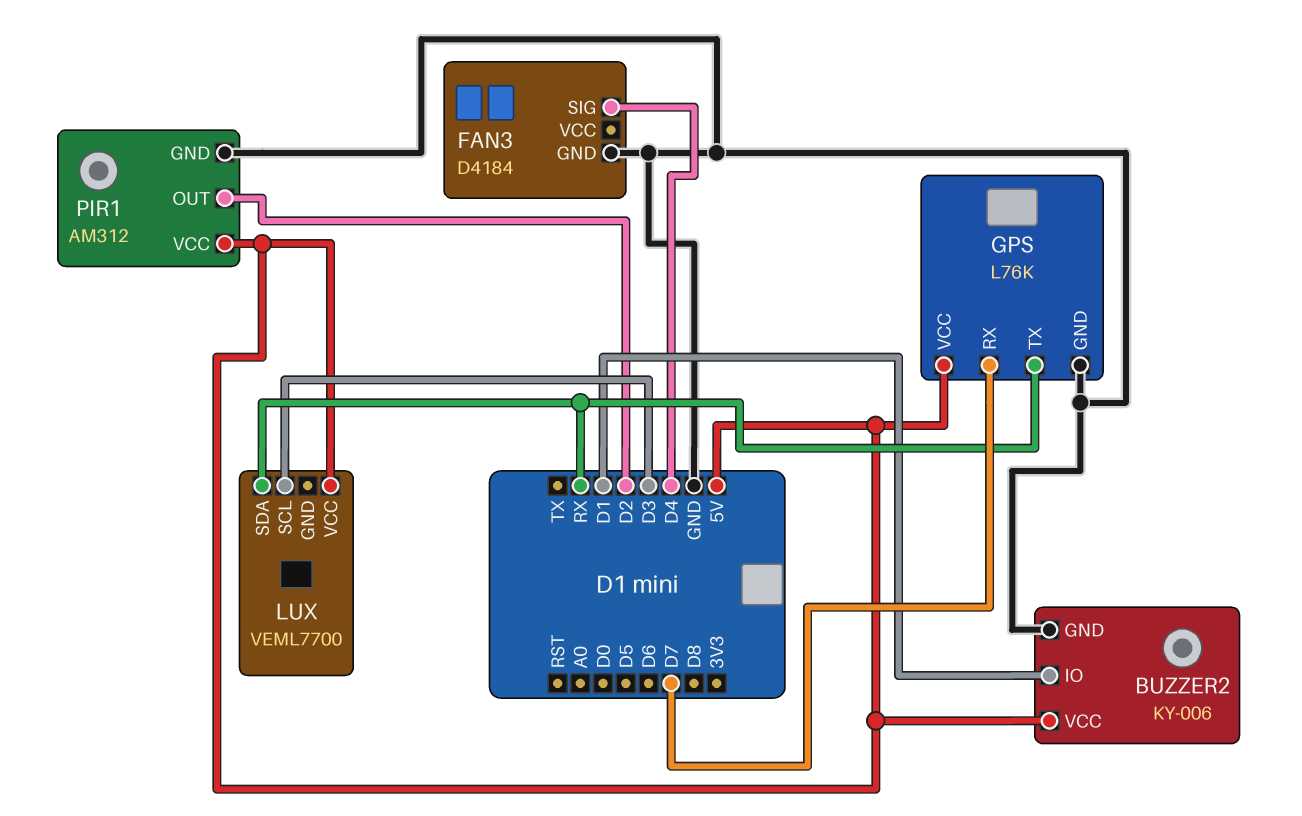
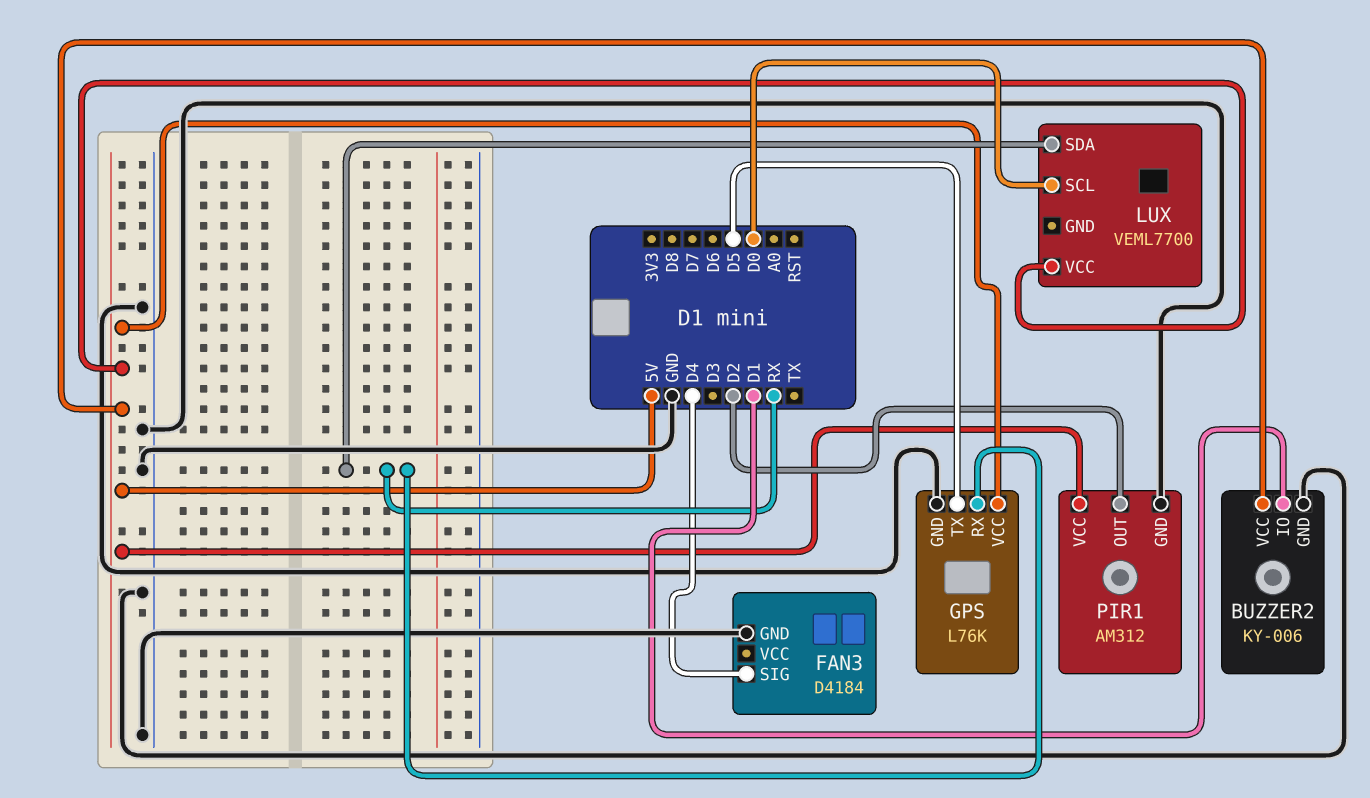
GPS pin RX: D7 -> RX
GPS pin TX: RX -> D5
LUX pin SCL: D3 -> D0

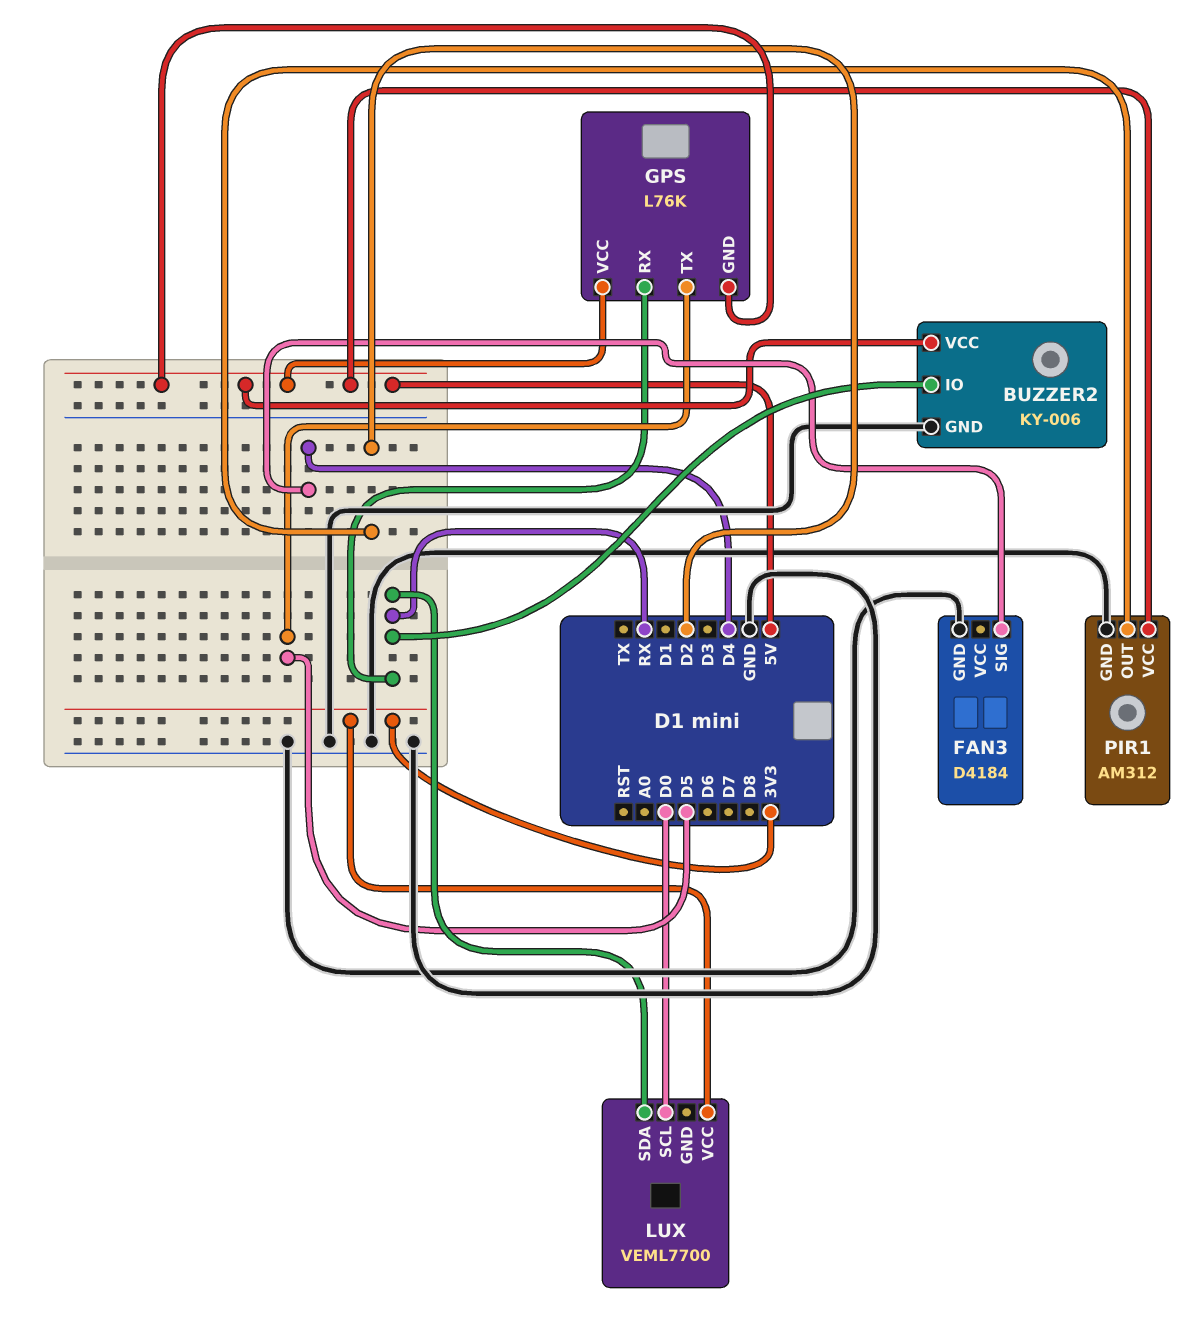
BUZZER2 pin IO: D1 -> RX
GPS pin GND: GND -> 5V
LUX pin VCC: 5V -> 3V3

